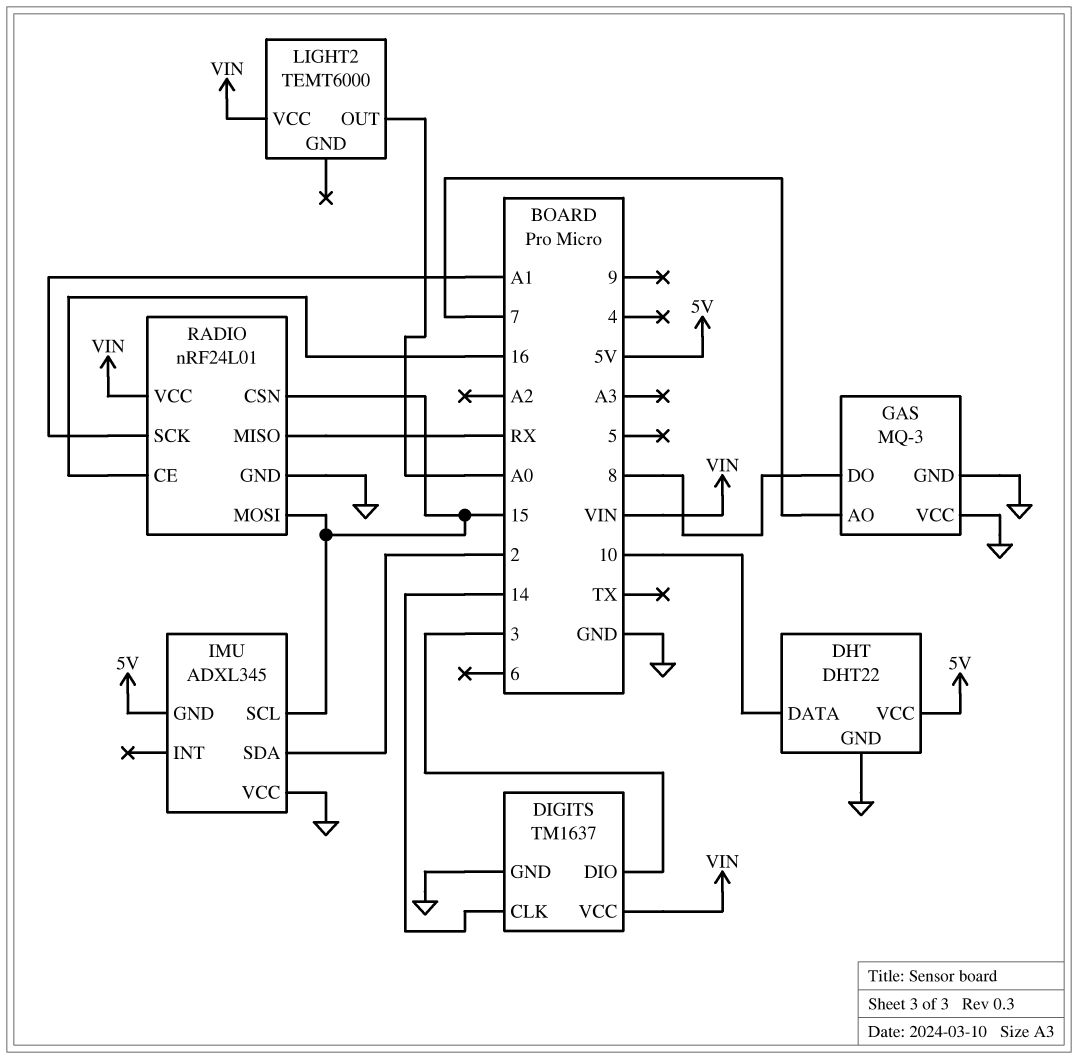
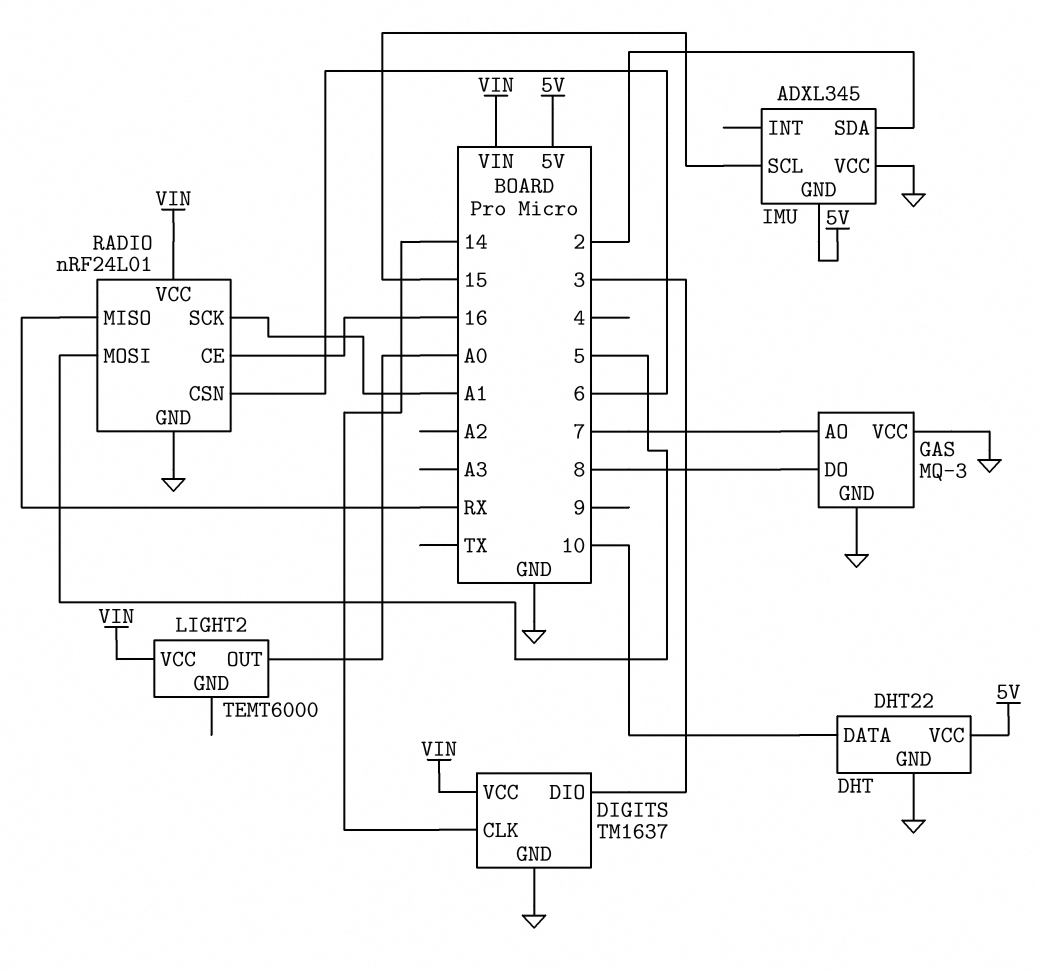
RADIO pin CSN: 15 -> 6
RADIO pin MOSI: 15 -> 5

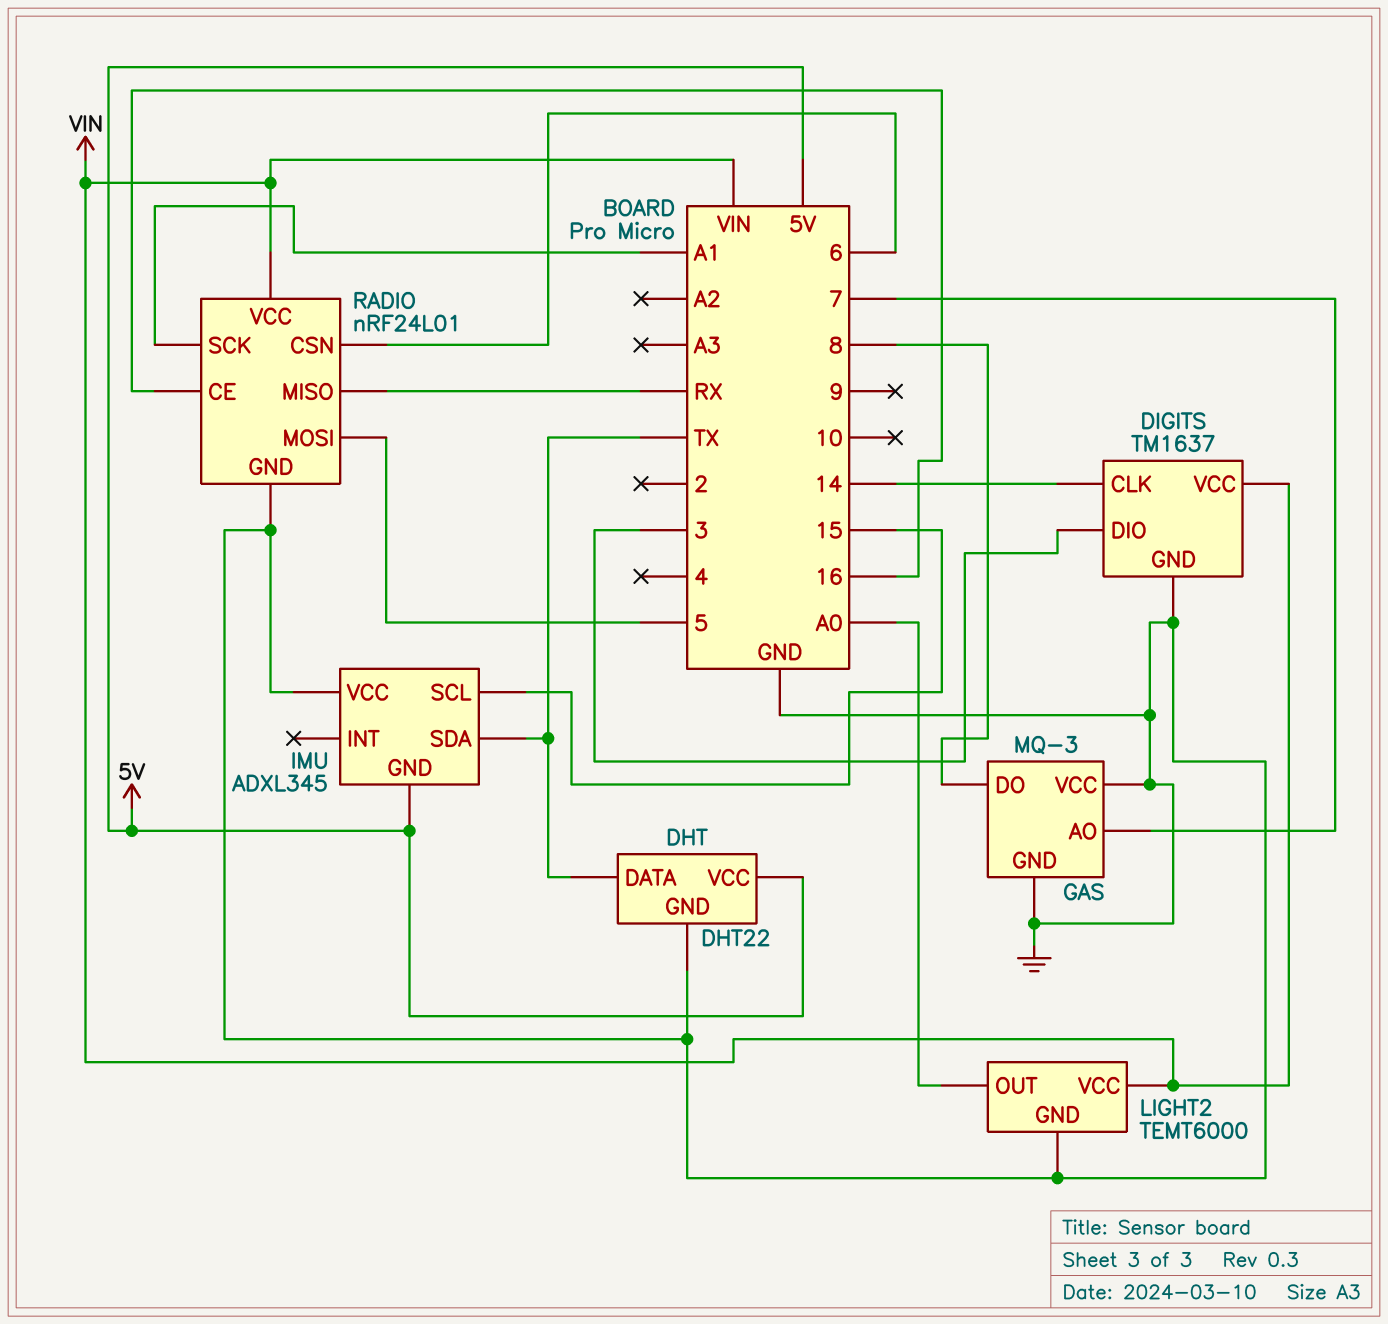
DHT pin DATA: 10 -> TX
IMU pin SDA: 2 -> TX
LIGHT2 pin GND: none -> GND

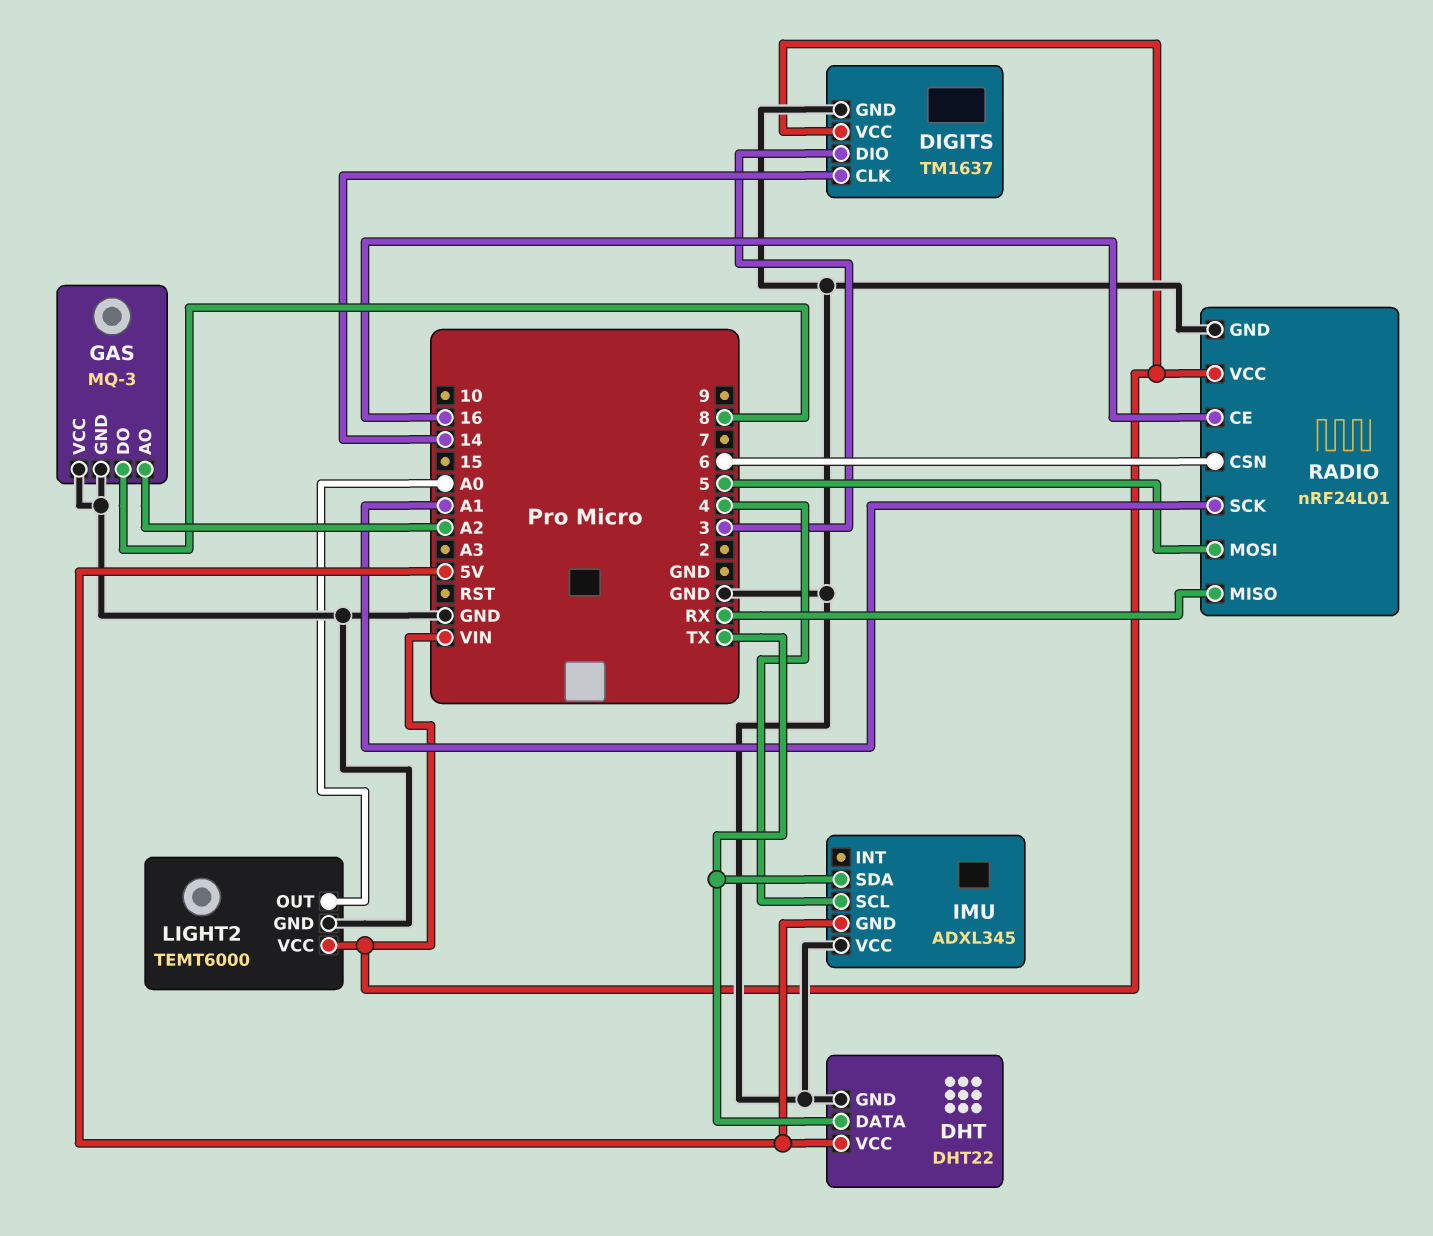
GAS pin AO: 7 -> A2
IMU pin SCL: 15 -> 4

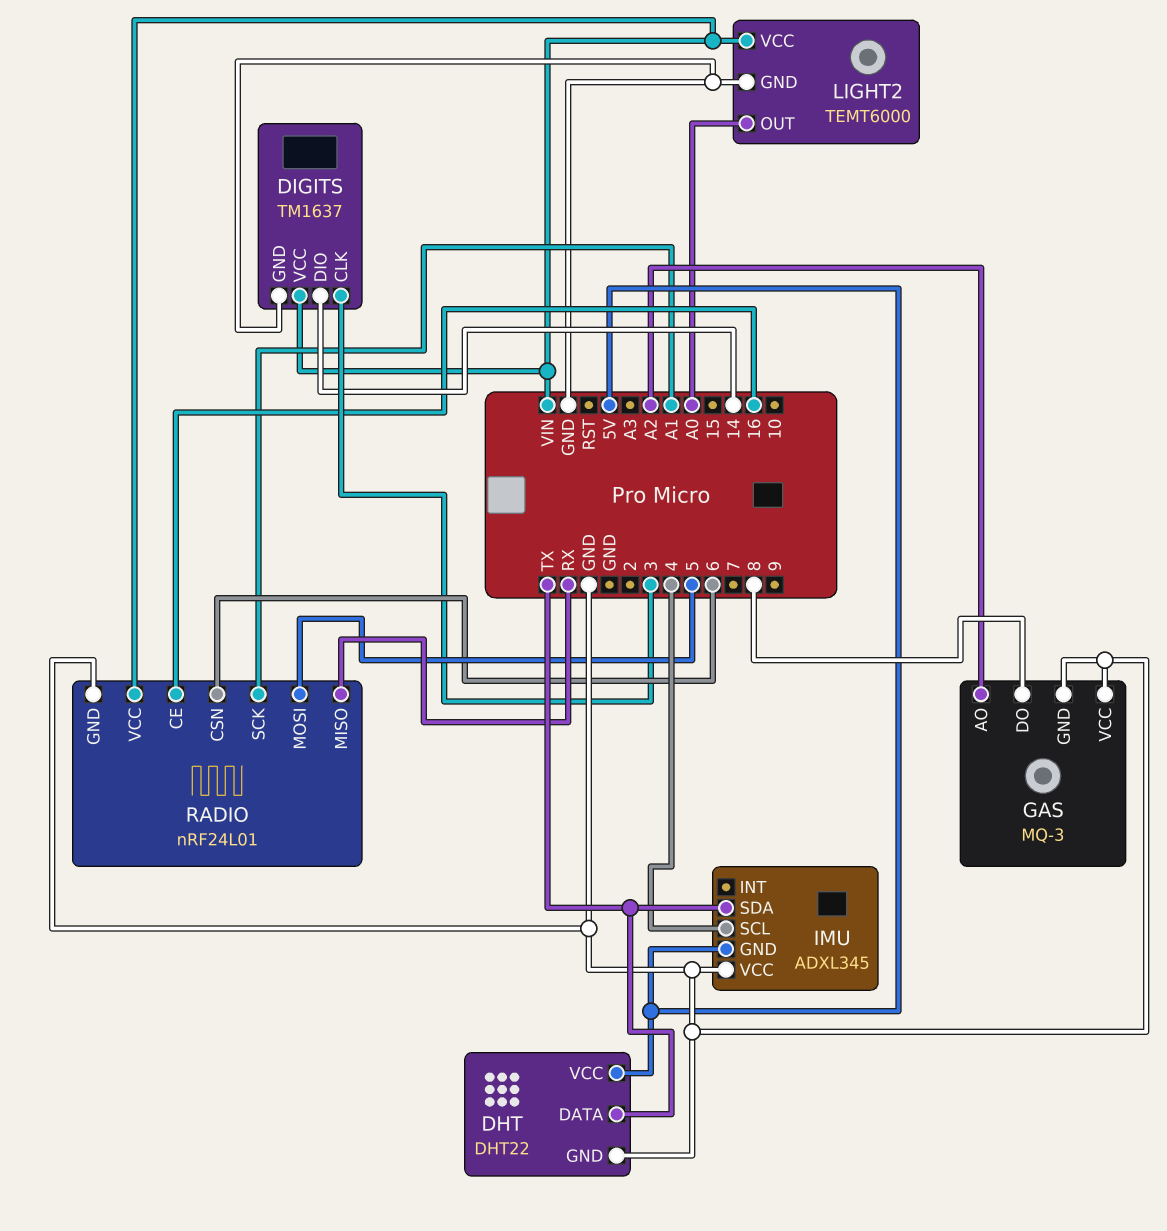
DIGITS pin CLK: 14 -> 3
DIGITS pin DIO: 3 -> 14

